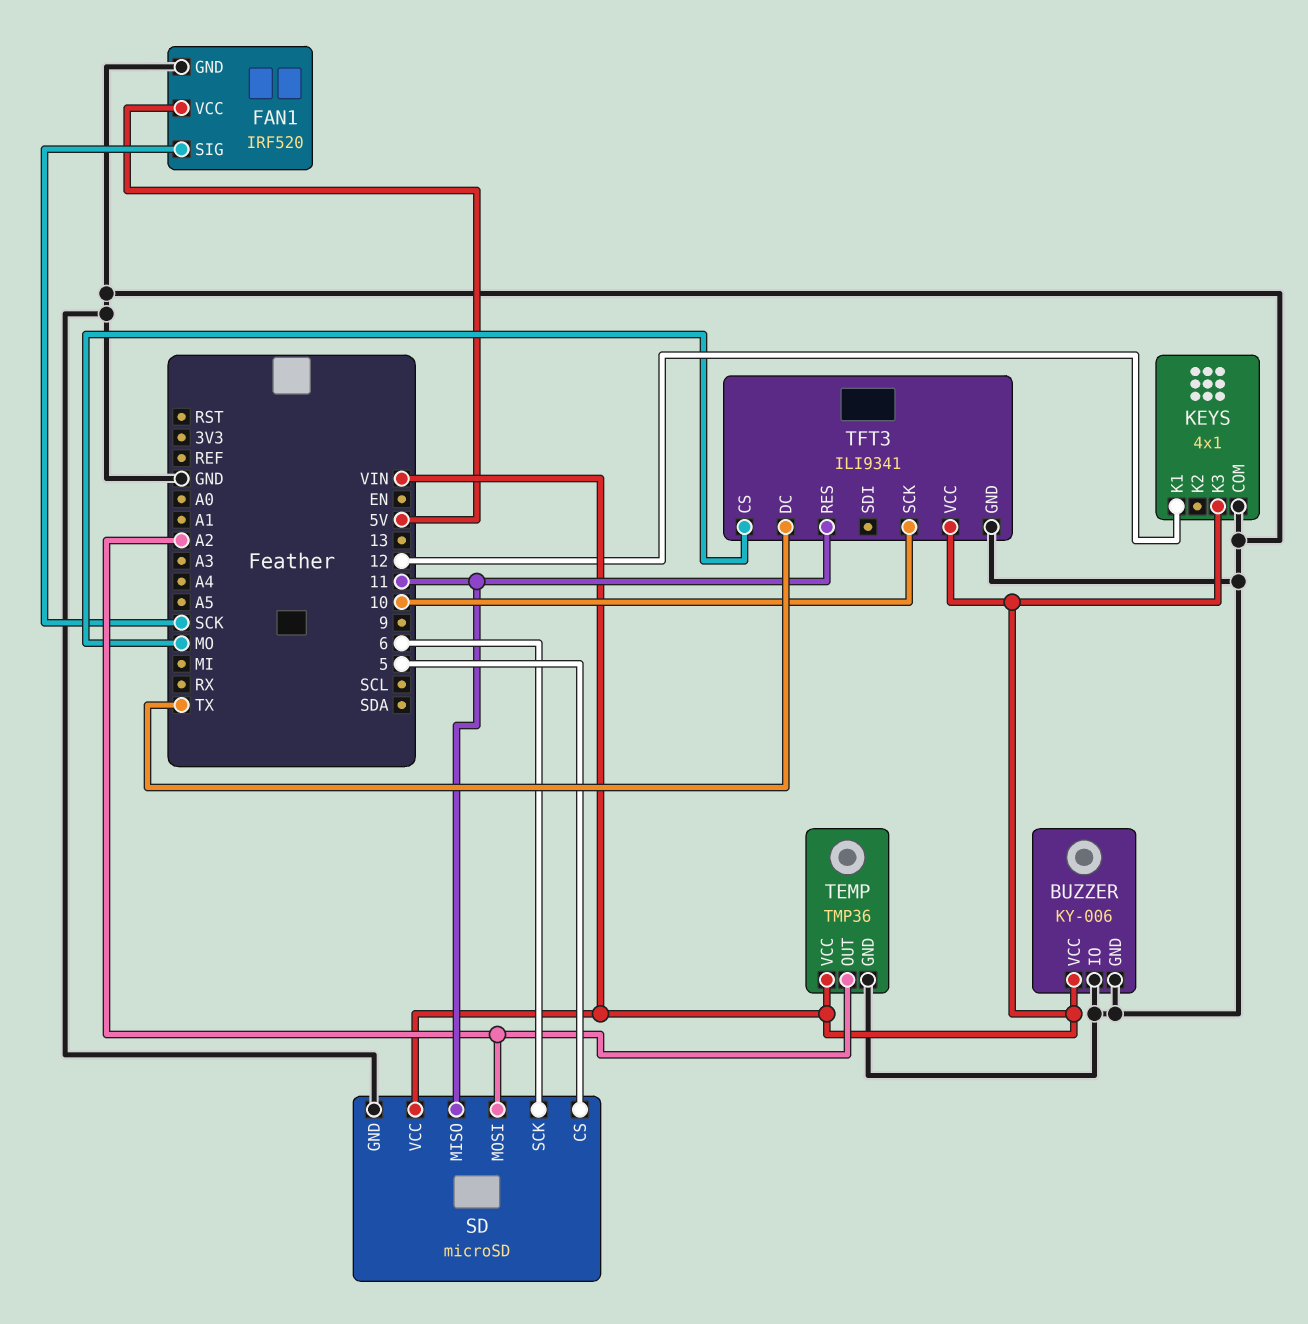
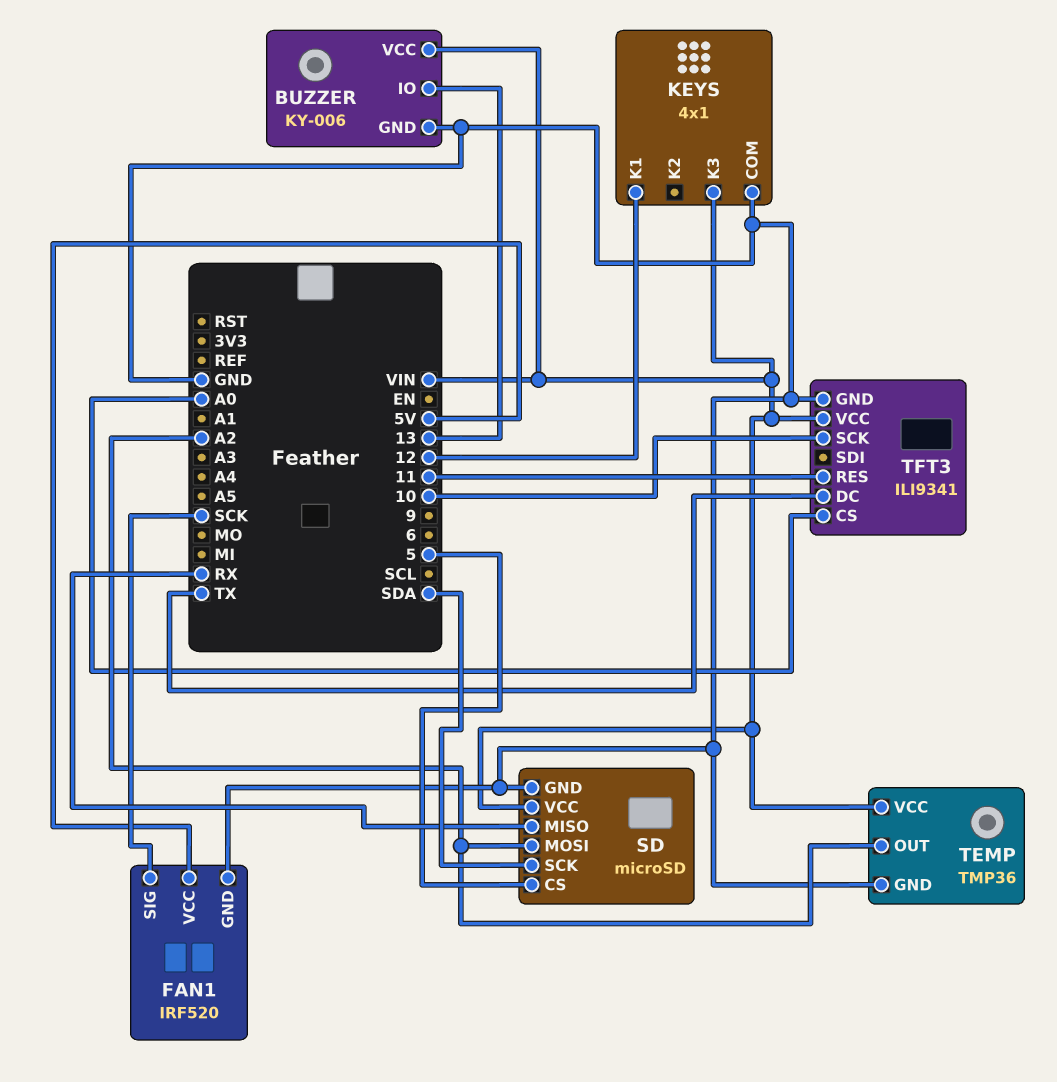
BUZZER pin IO: GND -> 13
SD pin MISO: 11 -> RX
SD pin SCK: 6 -> SDA
TFT3 pin CS: MO -> A0

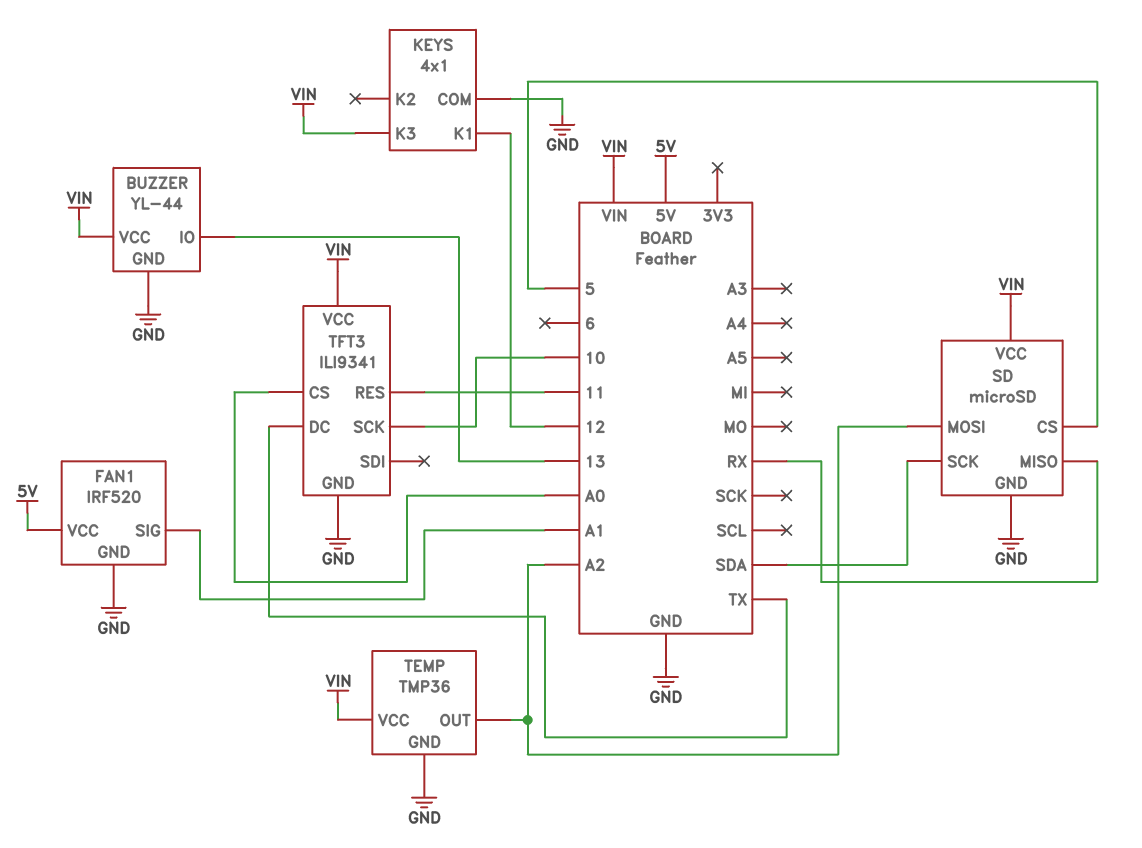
BUZZER: KY-006 -> YL-44
FAN1 pin SIG: SCK -> A1

